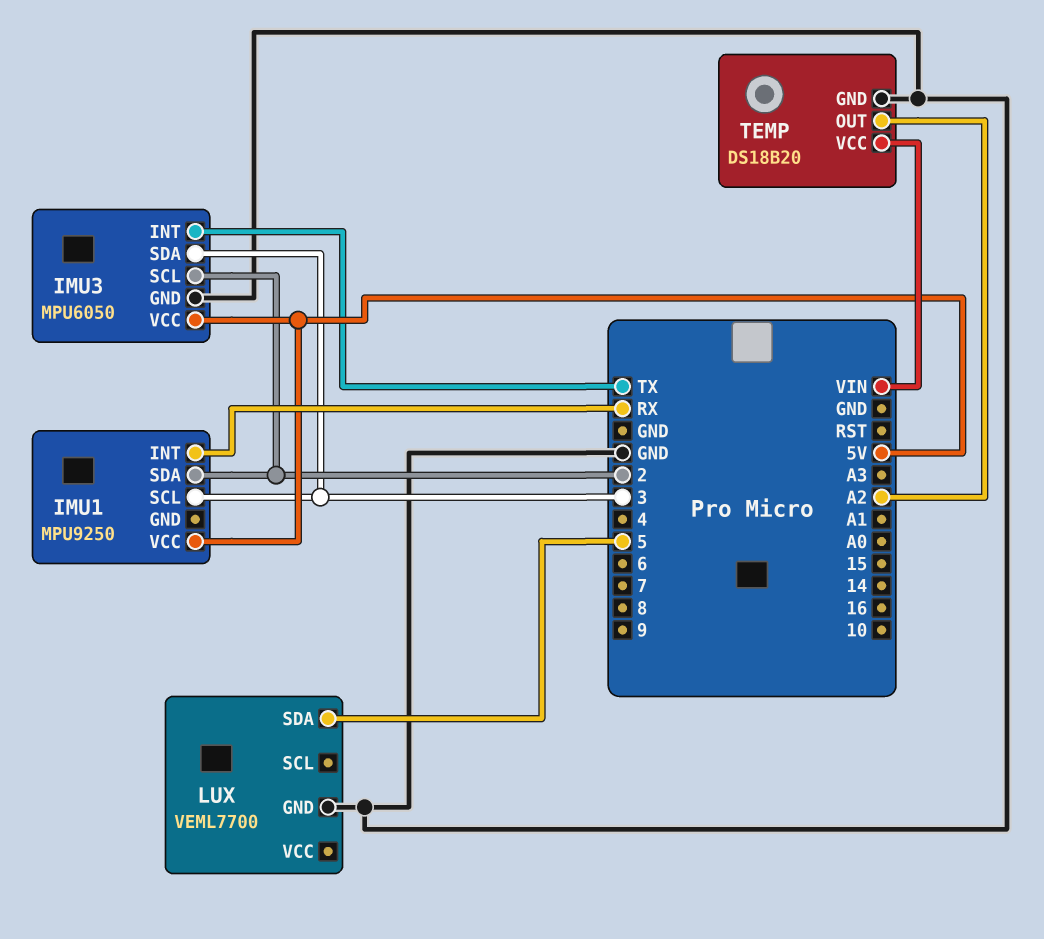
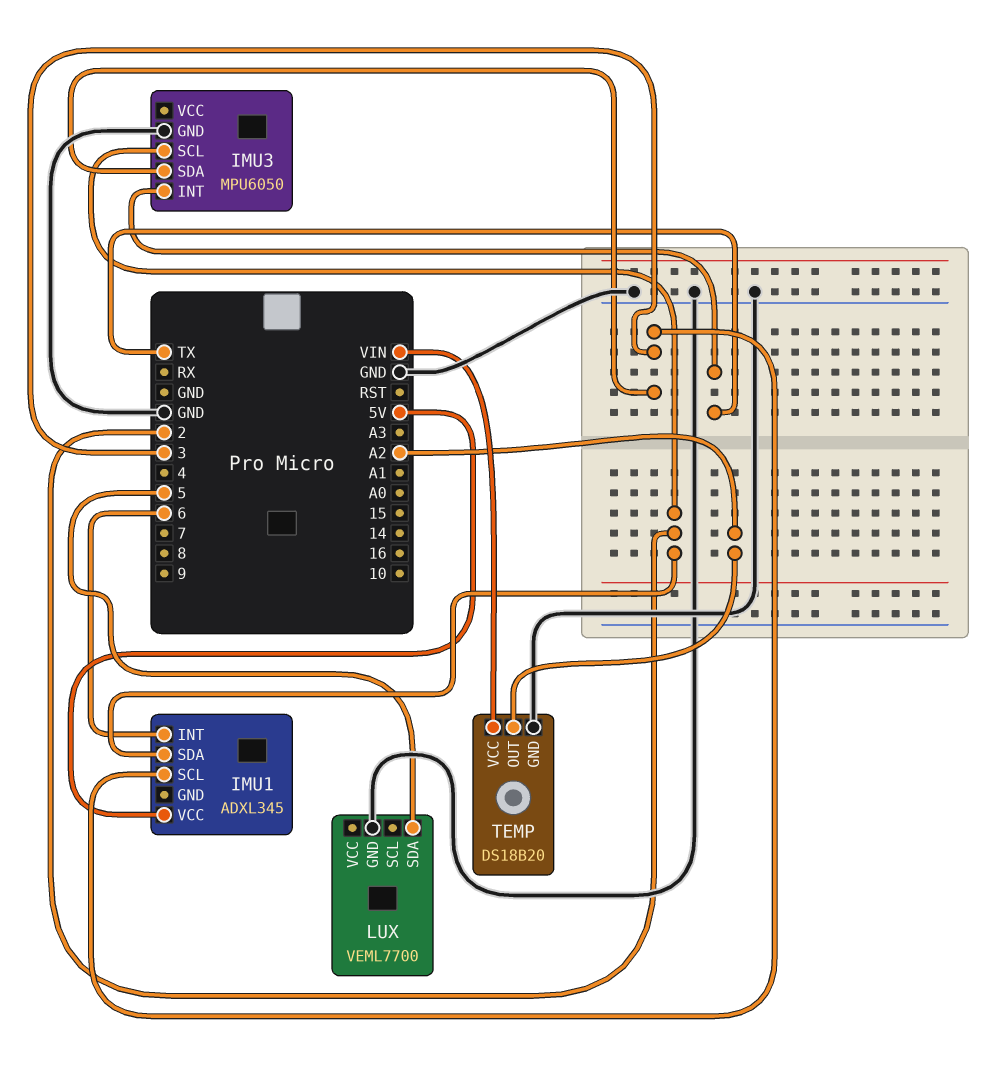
IMU1: MPU9250 -> ADXL345
IMU1 pin INT: RX -> 6
IMU3 pin VCC: 5V -> none

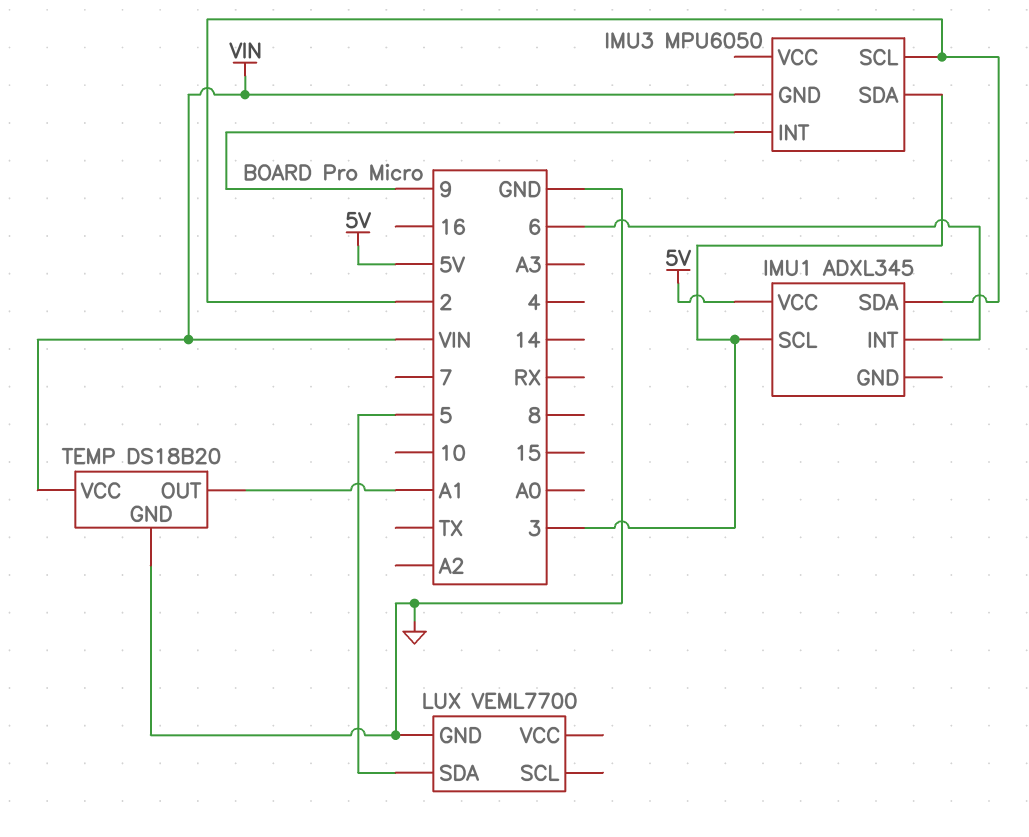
IMU3 pin GND: GND -> VIN
IMU3 pin INT: TX -> 9
TEMP pin OUT: A2 -> A1

